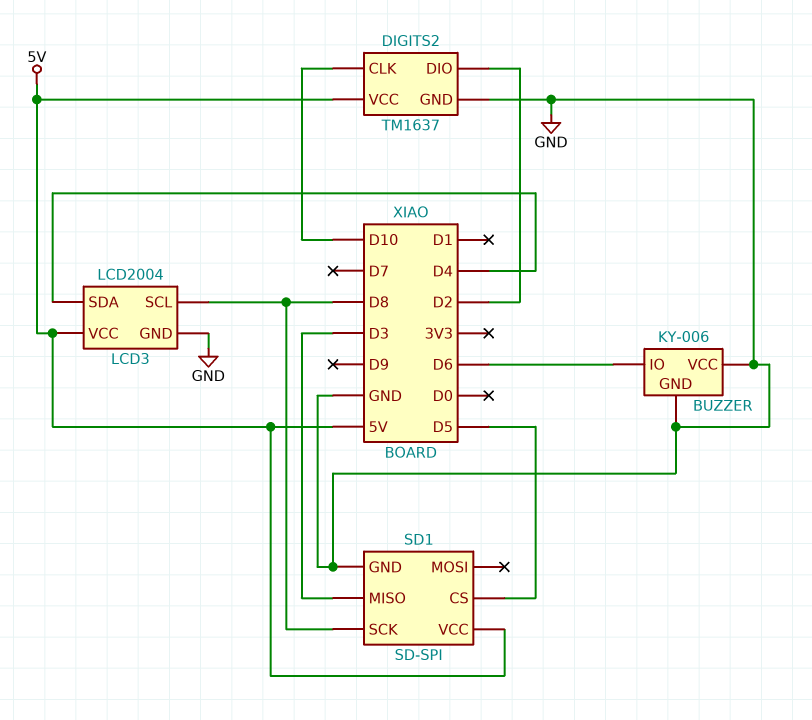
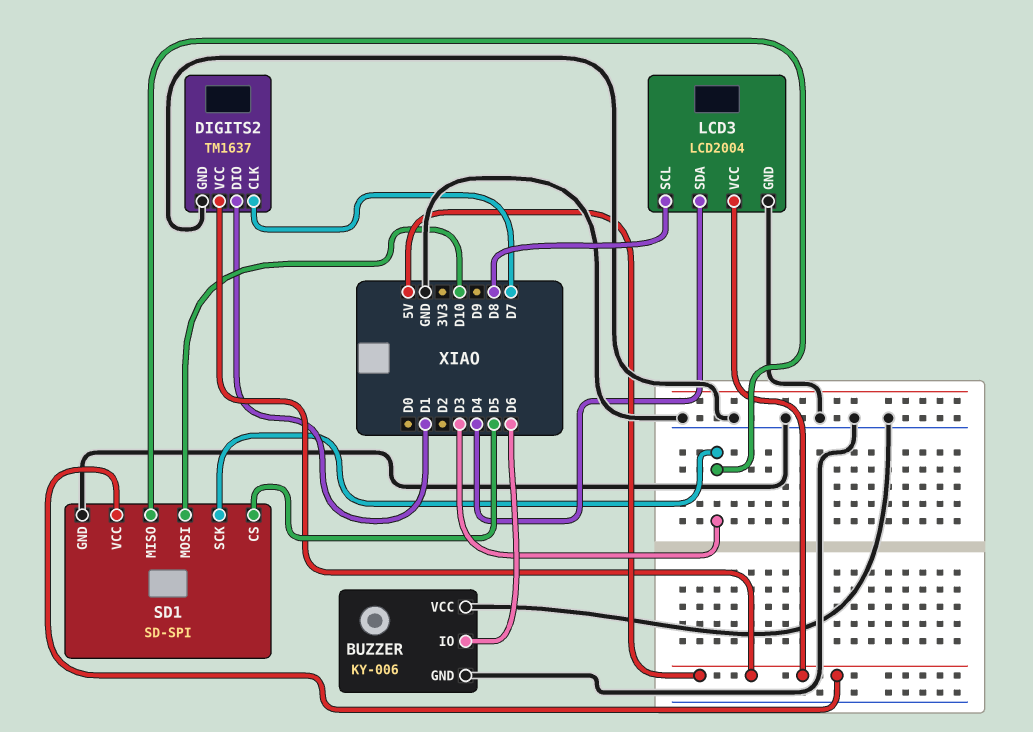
DIGITS2 pin CLK: D10 -> D7
DIGITS2 pin DIO: D2 -> D1
SD1 pin MOSI: none -> D10
SD1 pin SCK: D8 -> D3

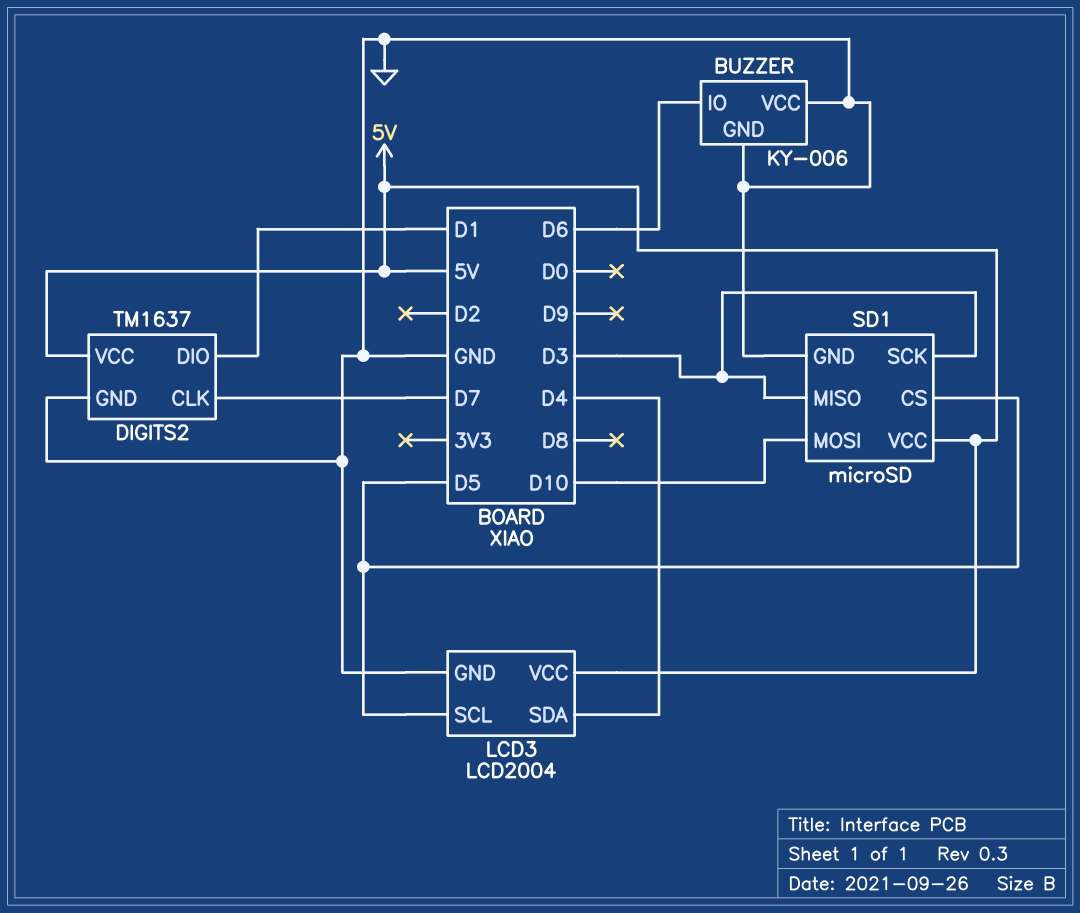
LCD3 pin SCL: D8 -> D5
SD1: SD-SPI -> microSD

